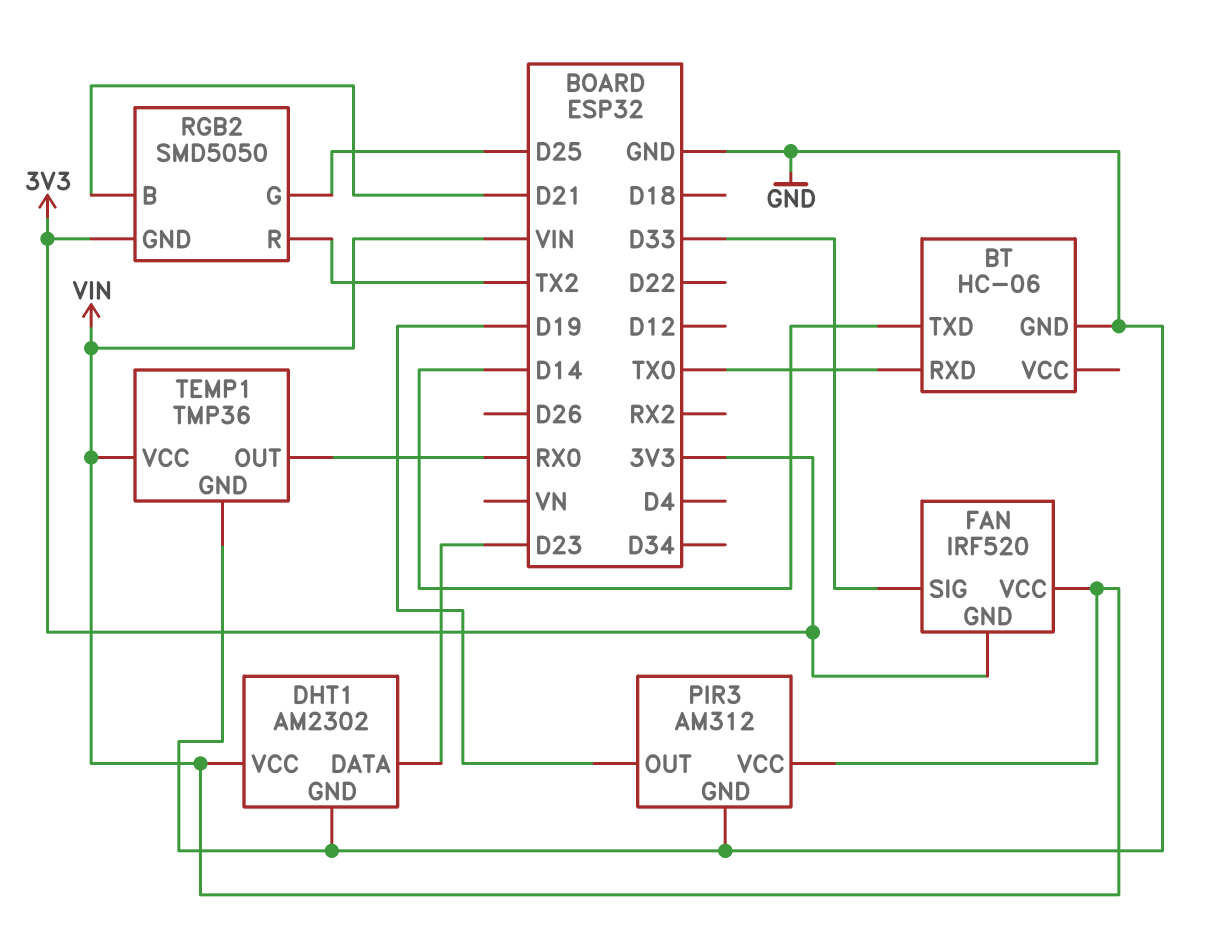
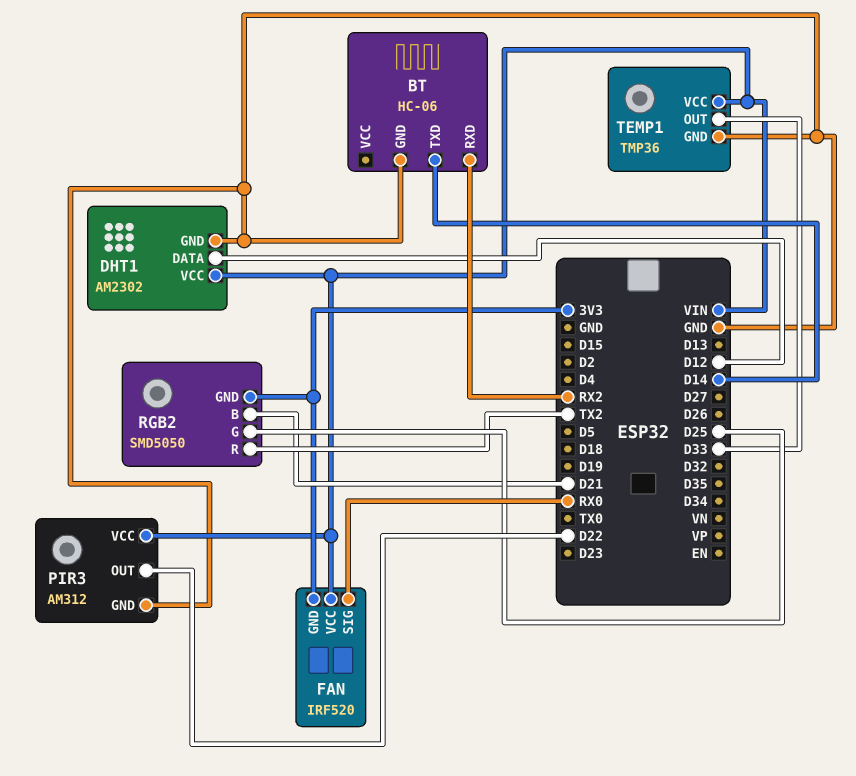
BT pin RXD: TX0 -> RX2
DHT1 pin DATA: D23 -> D12
FAN pin SIG: D33 -> RX0
PIR3 pin OUT: D19 -> D22
TEMP1 pin OUT: RX0 -> D33

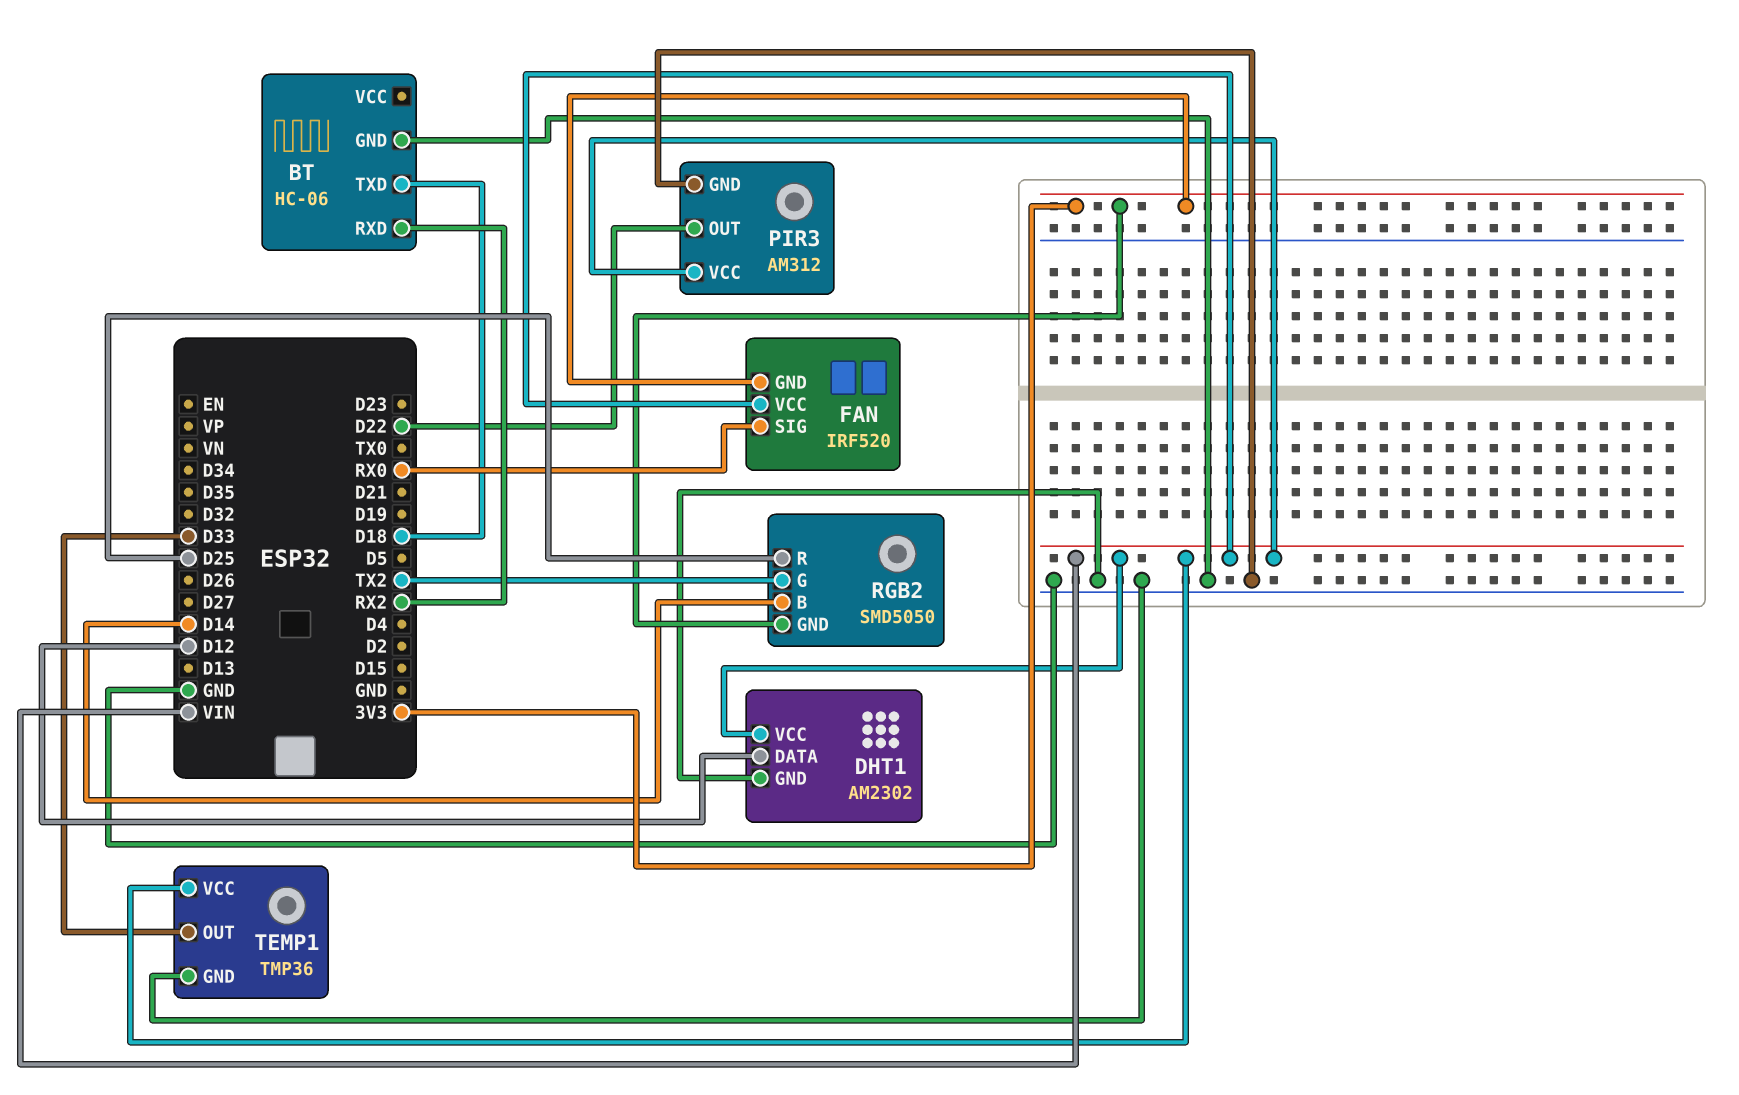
BT pin TXD: D14 -> D18
RGB2 pin B: D21 -> D14
RGB2 pin G: D25 -> TX2
RGB2 pin R: TX2 -> D25

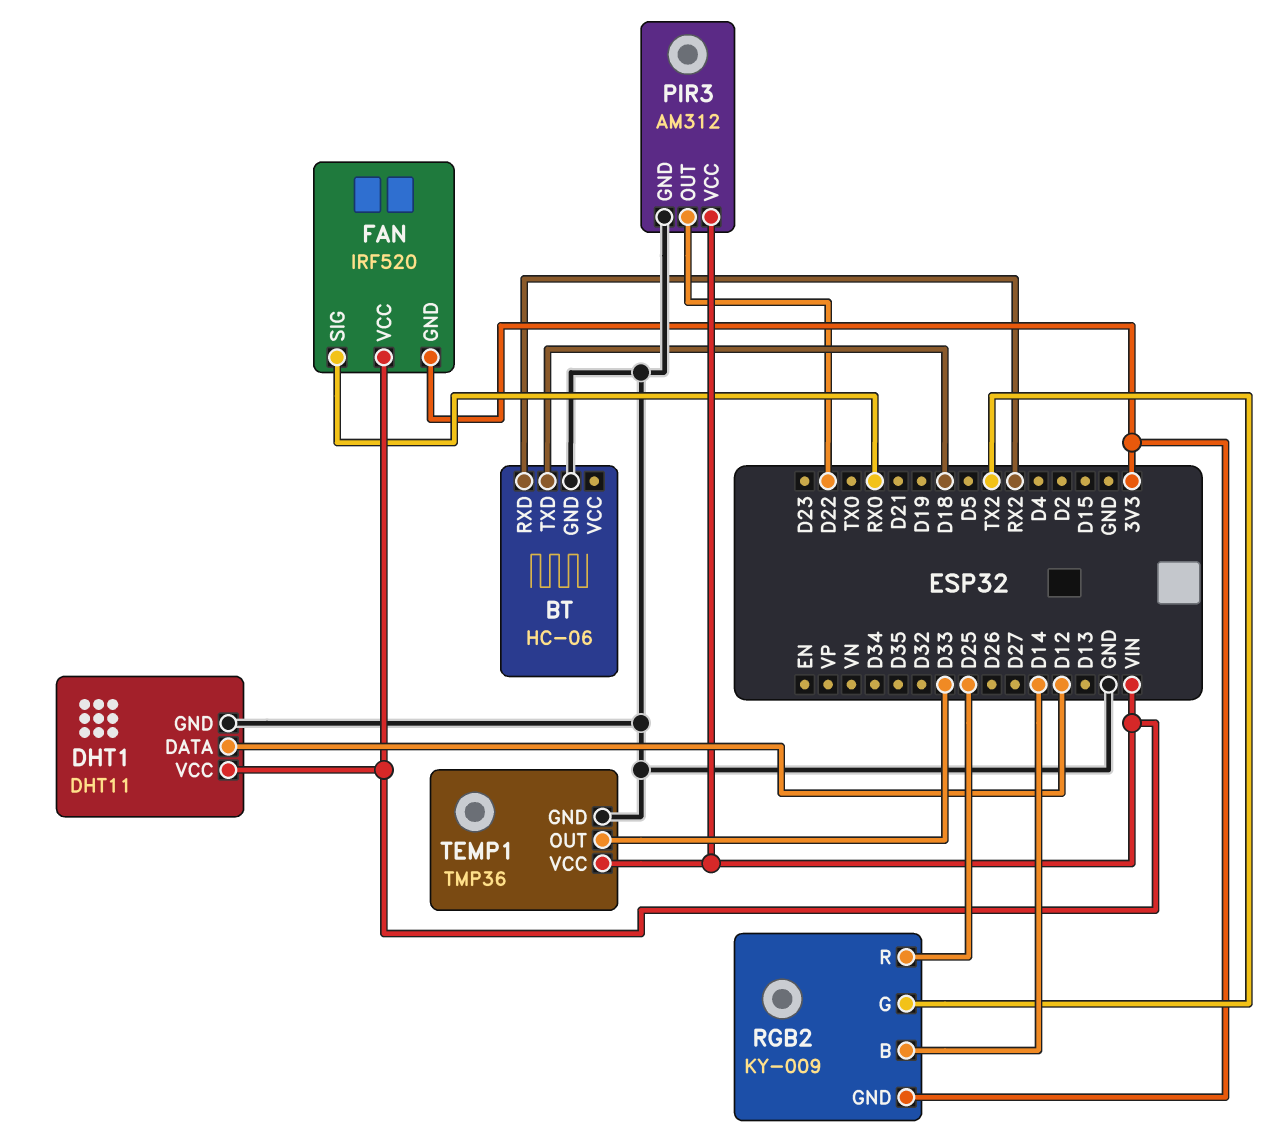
DHT1: AM2302 -> DHT11
RGB2: SMD5050 -> KY-009

